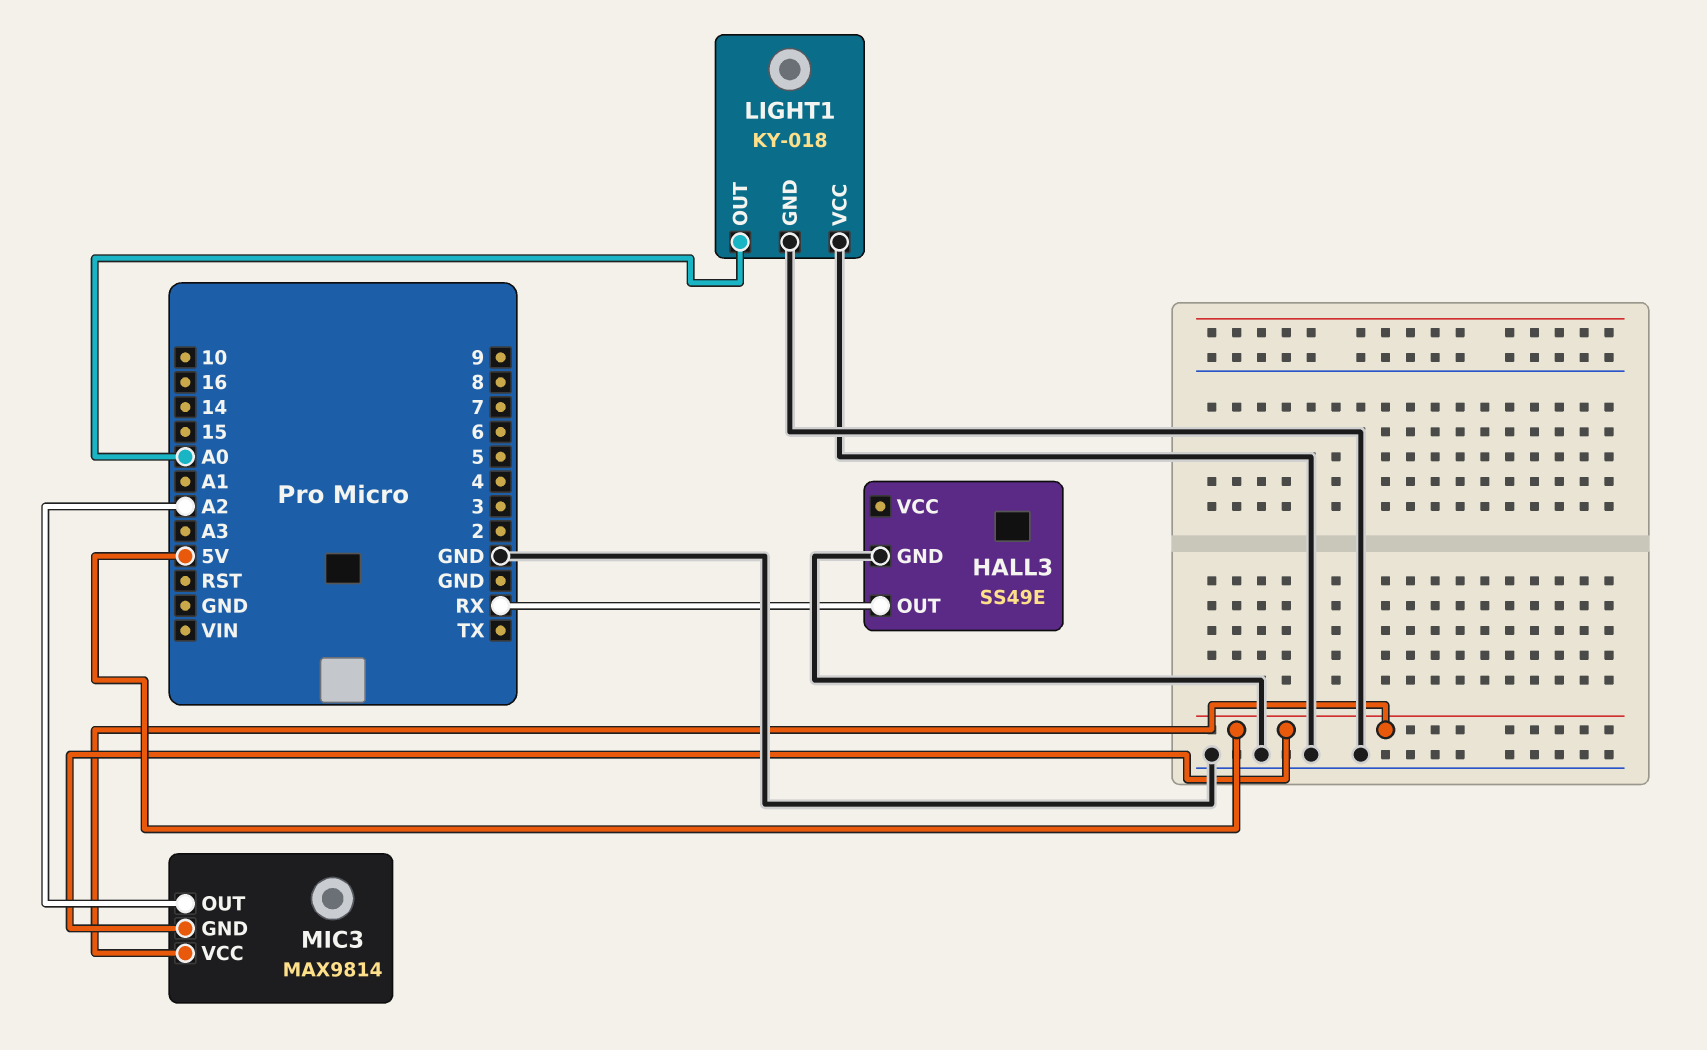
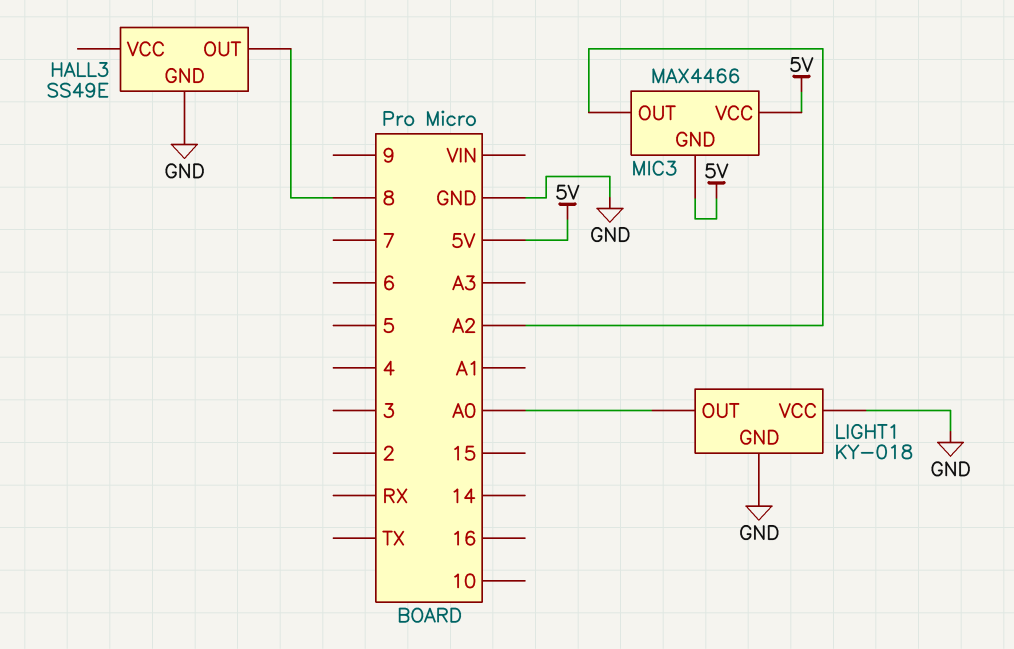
HALL3 pin OUT: RX -> 8
MIC3: MAX9814 -> MAX4466

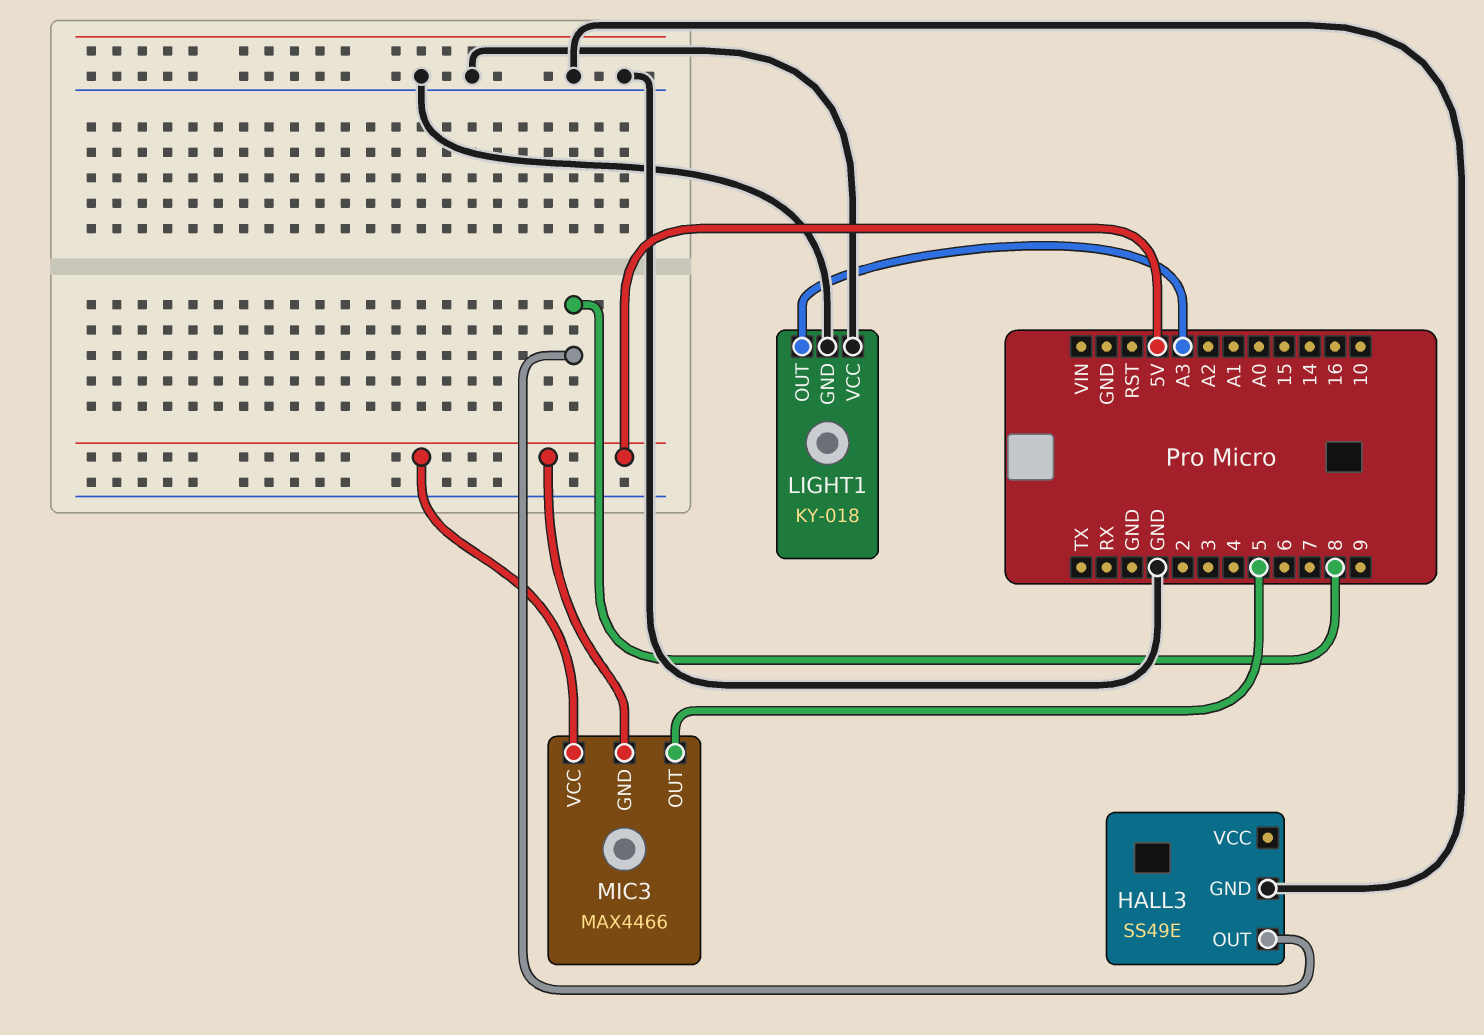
LIGHT1 pin OUT: A0 -> A3
MIC3 pin OUT: A2 -> 5

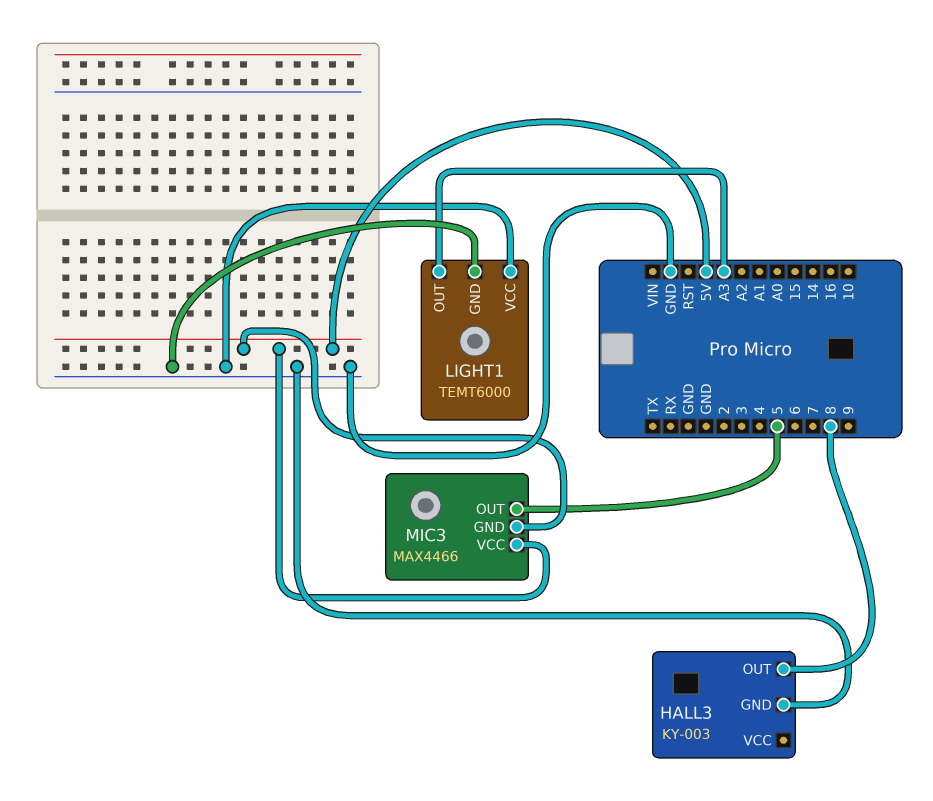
HALL3: SS49E -> KY-003
LIGHT1: KY-018 -> TEMT6000

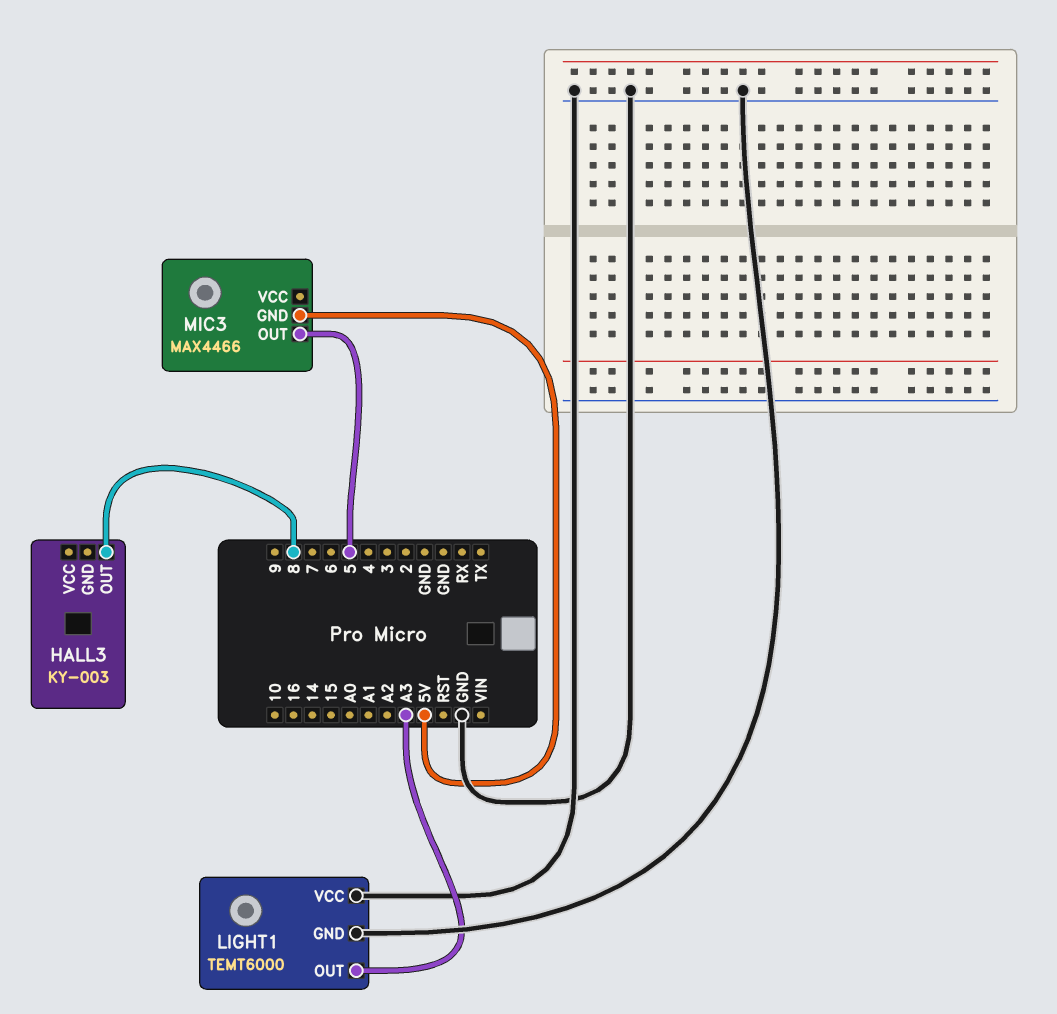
HALL3 pin GND: GND -> none
MIC3 pin VCC: 5V -> none

